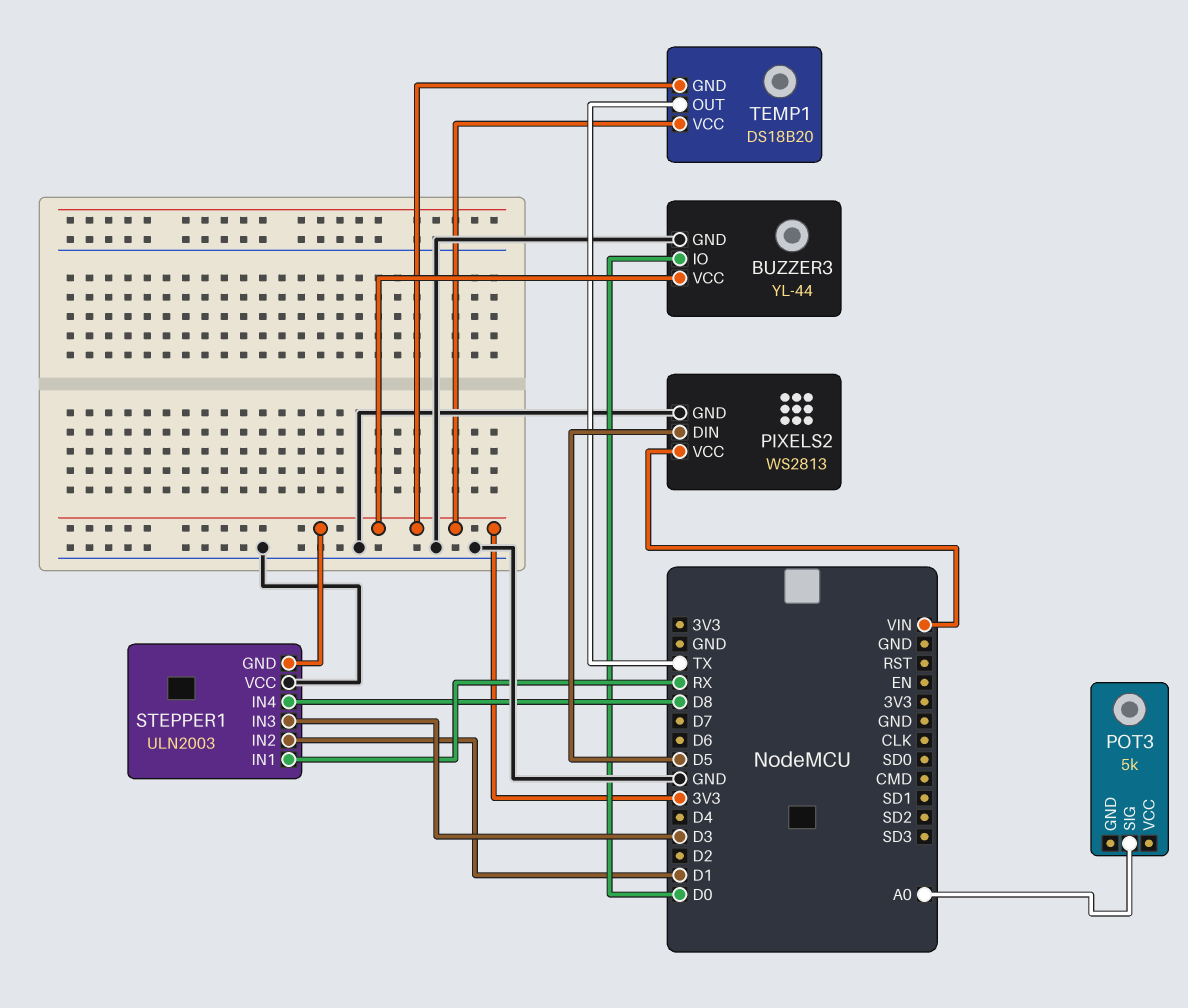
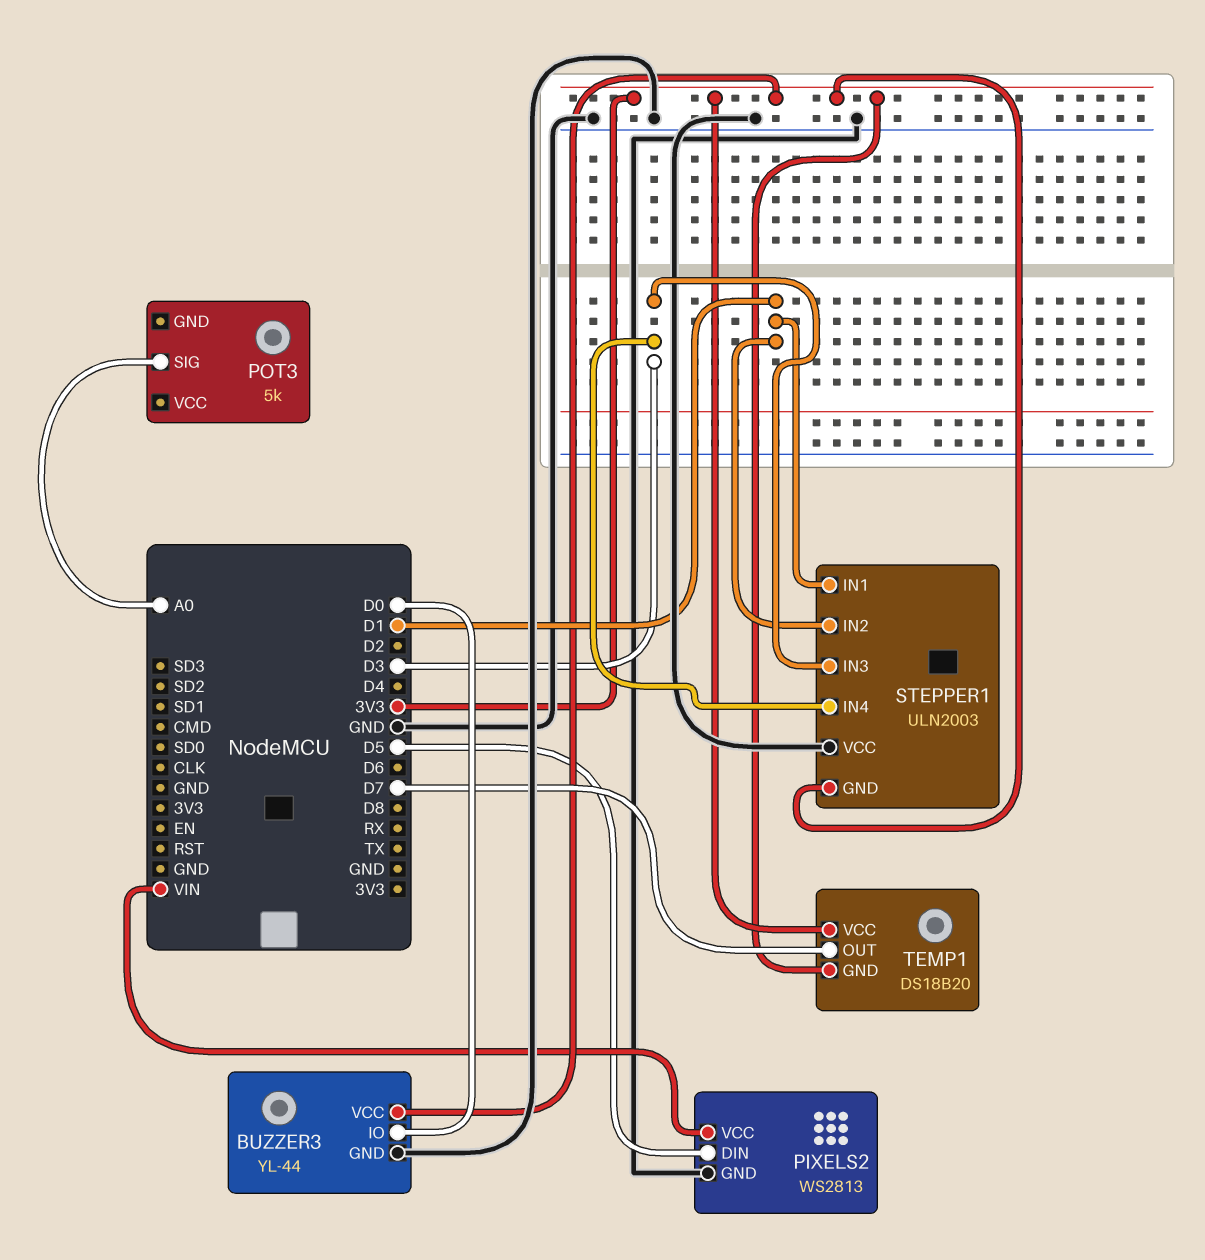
STEPPER1 pin IN1: RX -> D1
STEPPER1 pin IN4: D8 -> D3
TEMP1 pin OUT: TX -> D7

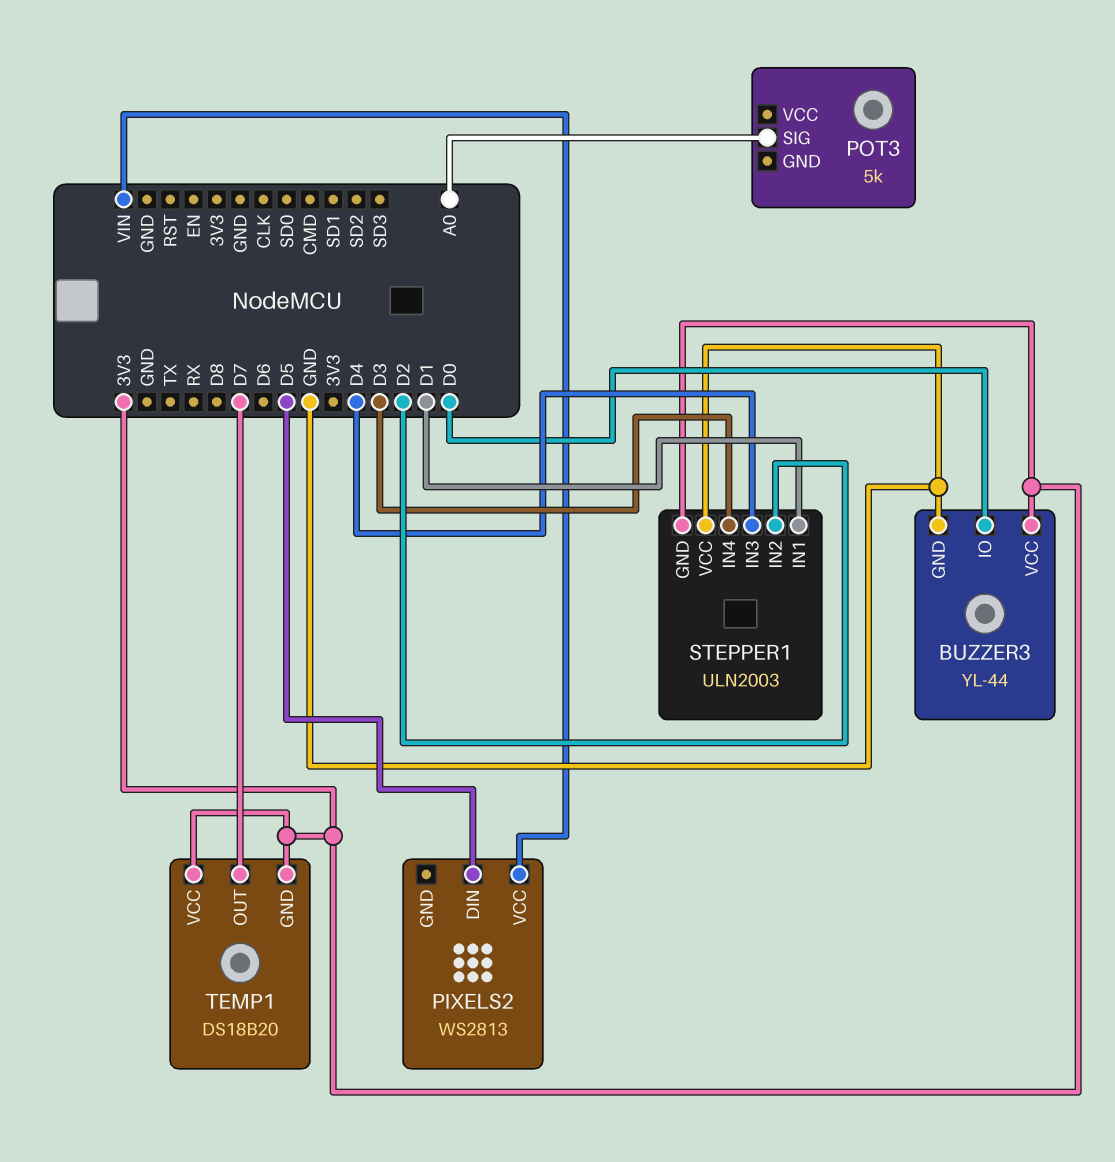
PIXELS2 pin GND: GND -> none
STEPPER1 pin IN2: D1 -> D2
STEPPER1 pin IN3: D3 -> D4

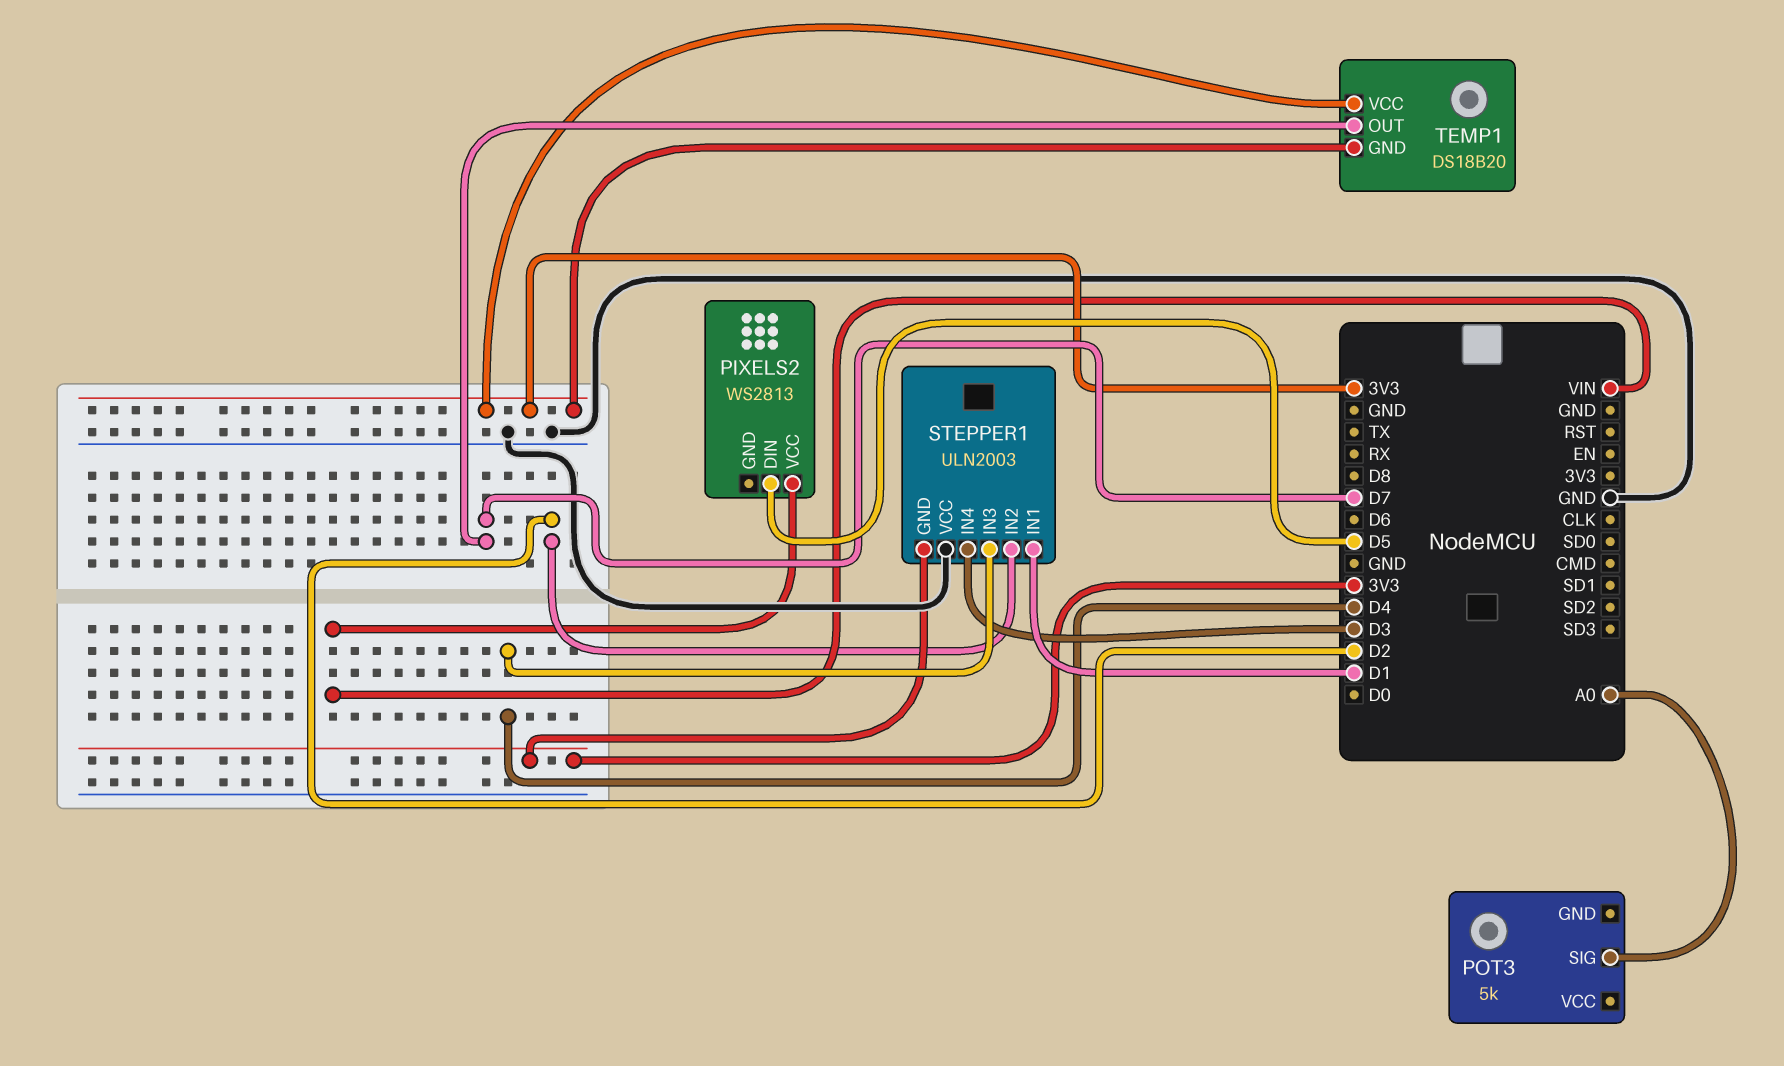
BUZZER3: YL-44 -> none
BUZZER3 pin GND: GND -> none
BUZZER3 pin IO: D0 -> none
BUZZER3 pin VCC: 3V3 -> none

